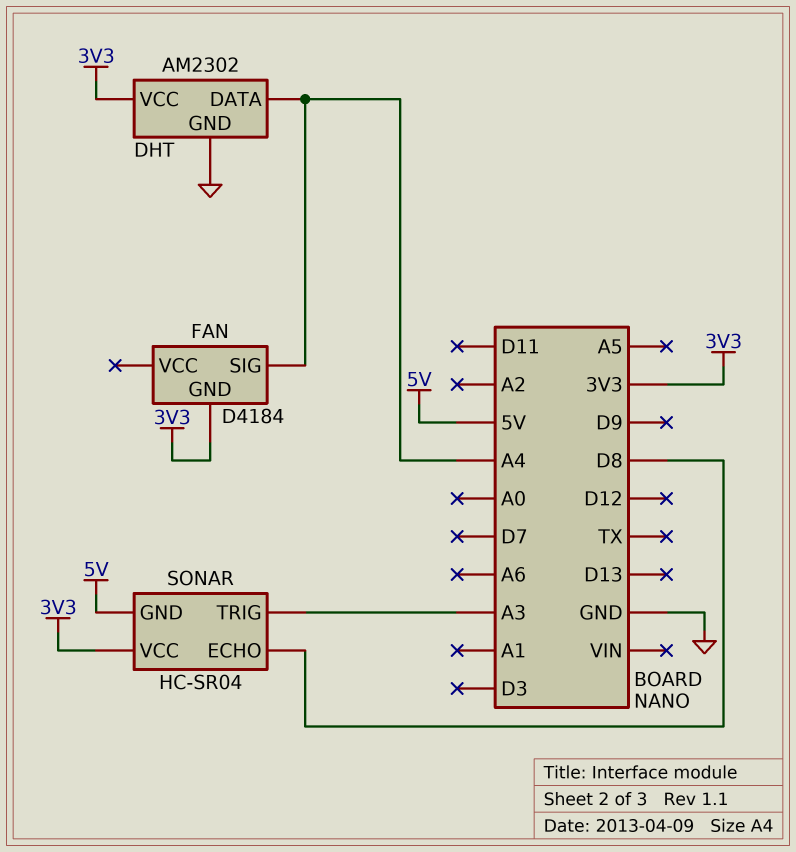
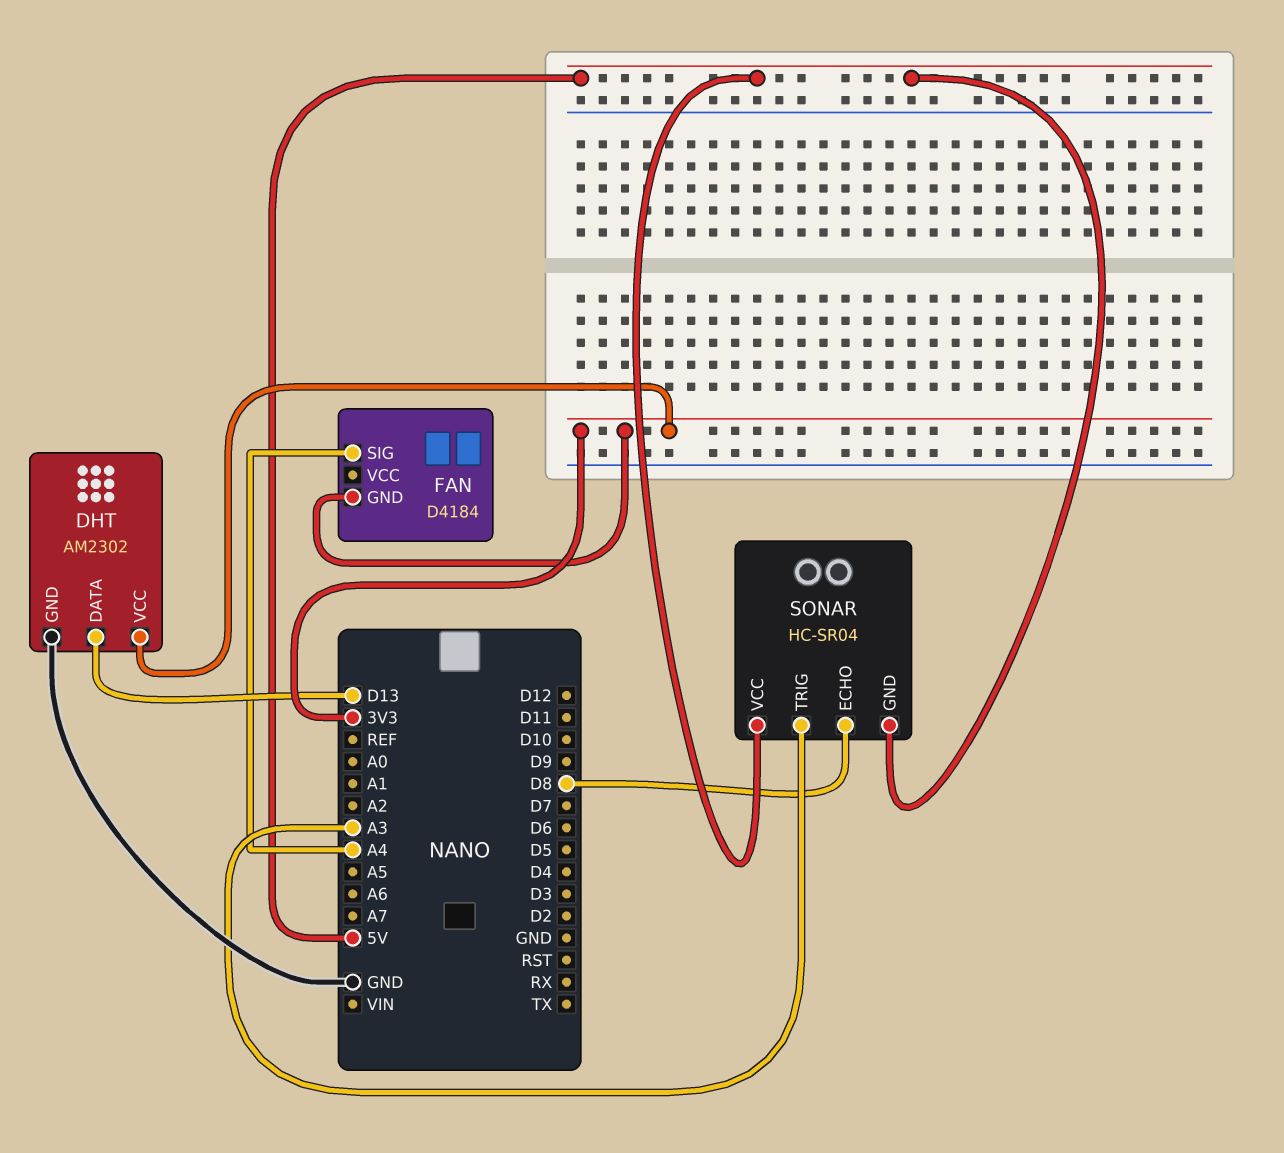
DHT pin DATA: A4 -> D13
SONAR pin VCC: 3V3 -> 5V

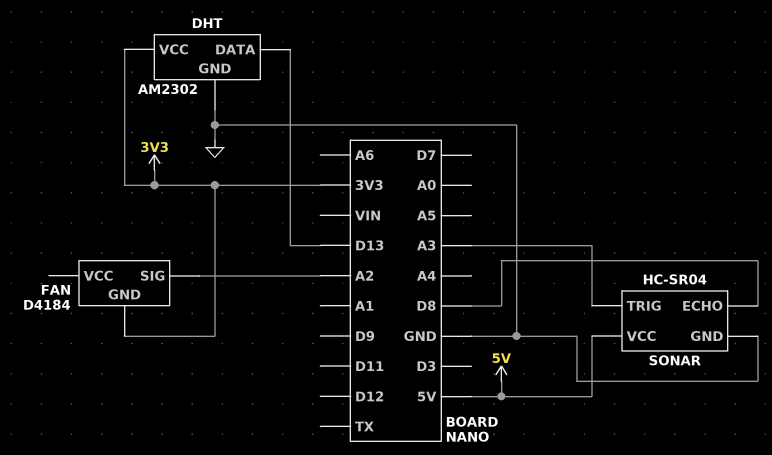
FAN pin SIG: A4 -> A2
SONAR pin GND: 5V -> GND

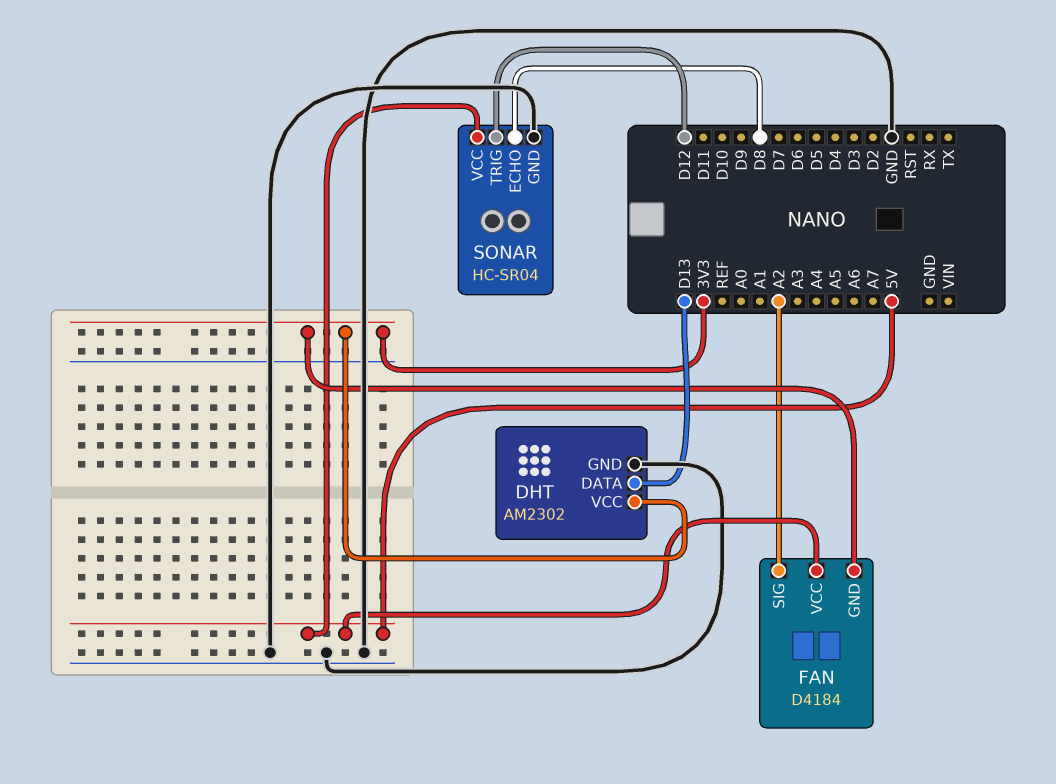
FAN pin VCC: none -> 5V
SONAR pin TRIG: A3 -> D12

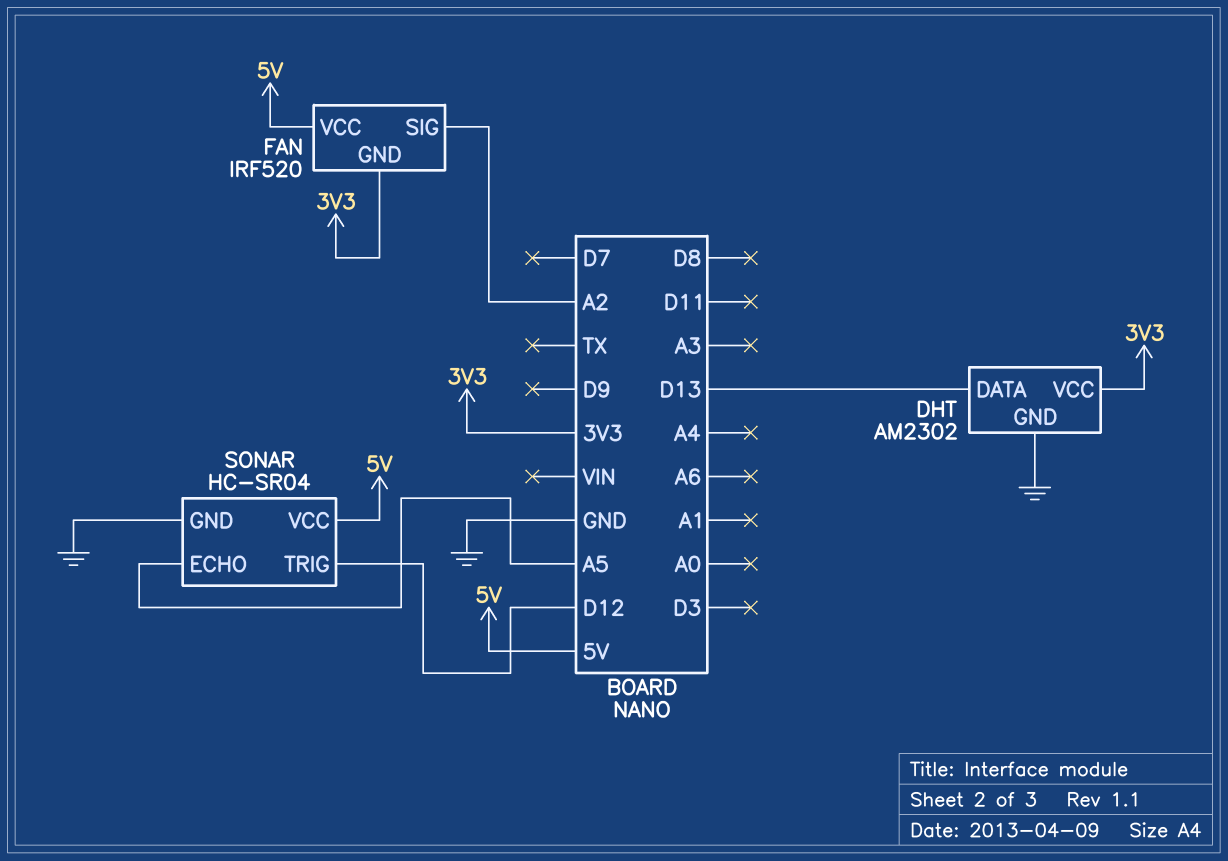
FAN: D4184 -> IRF520
SONAR pin ECHO: D8 -> A5

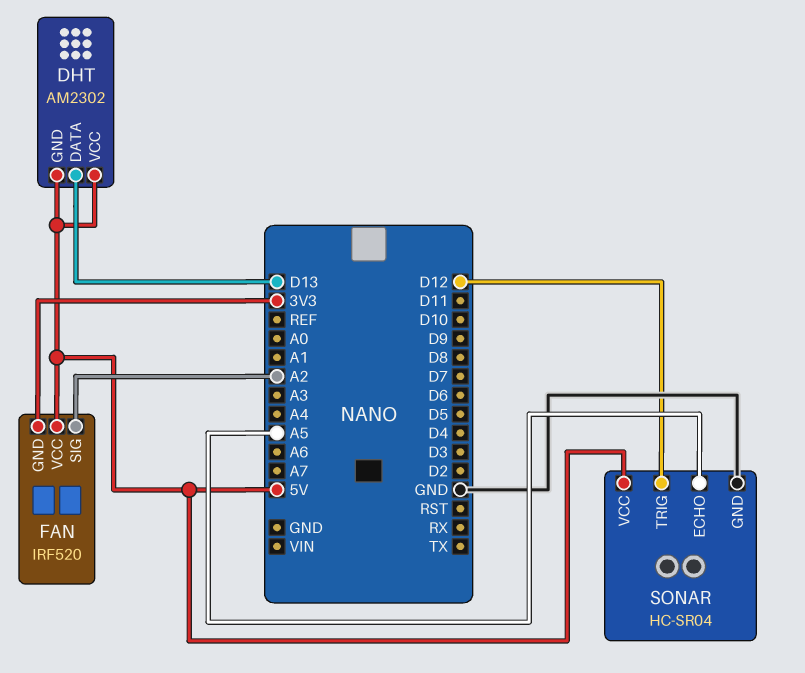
DHT pin GND: GND -> 5V
DHT pin VCC: 3V3 -> 5V

